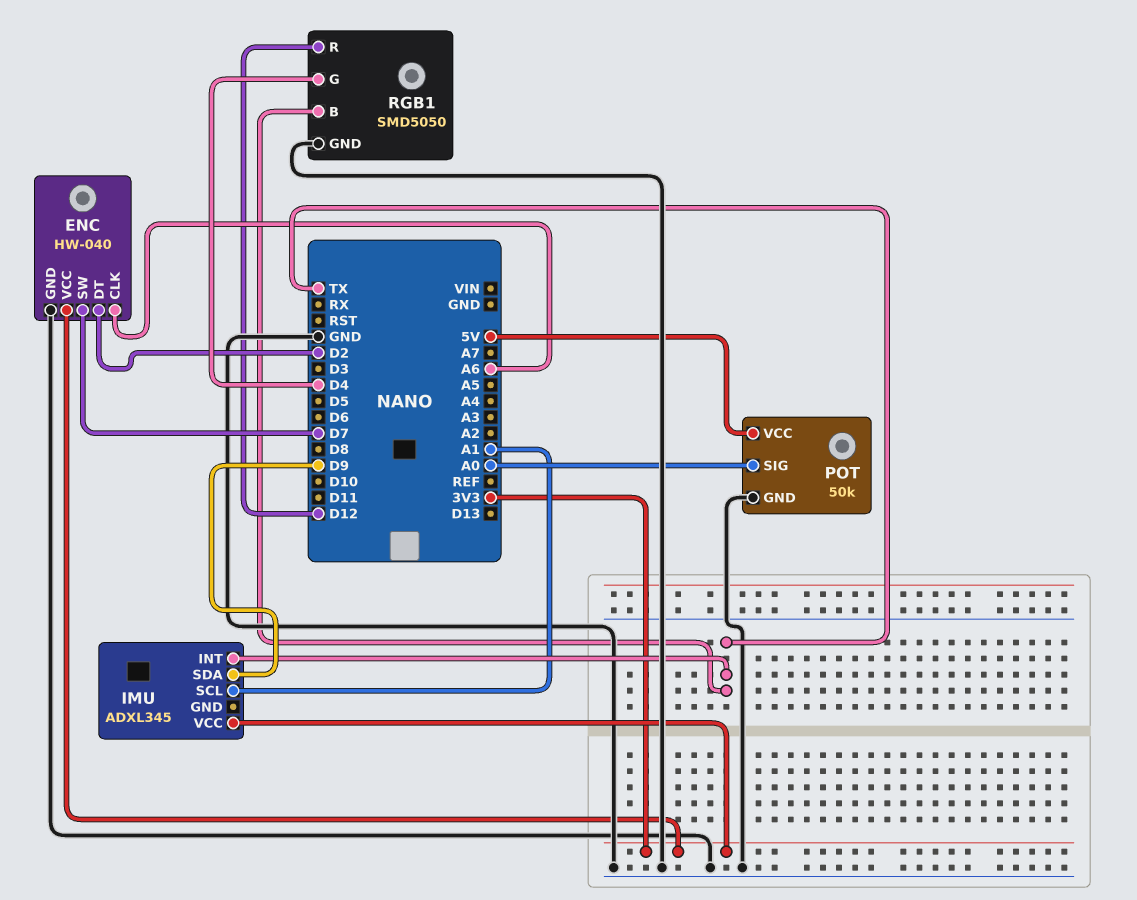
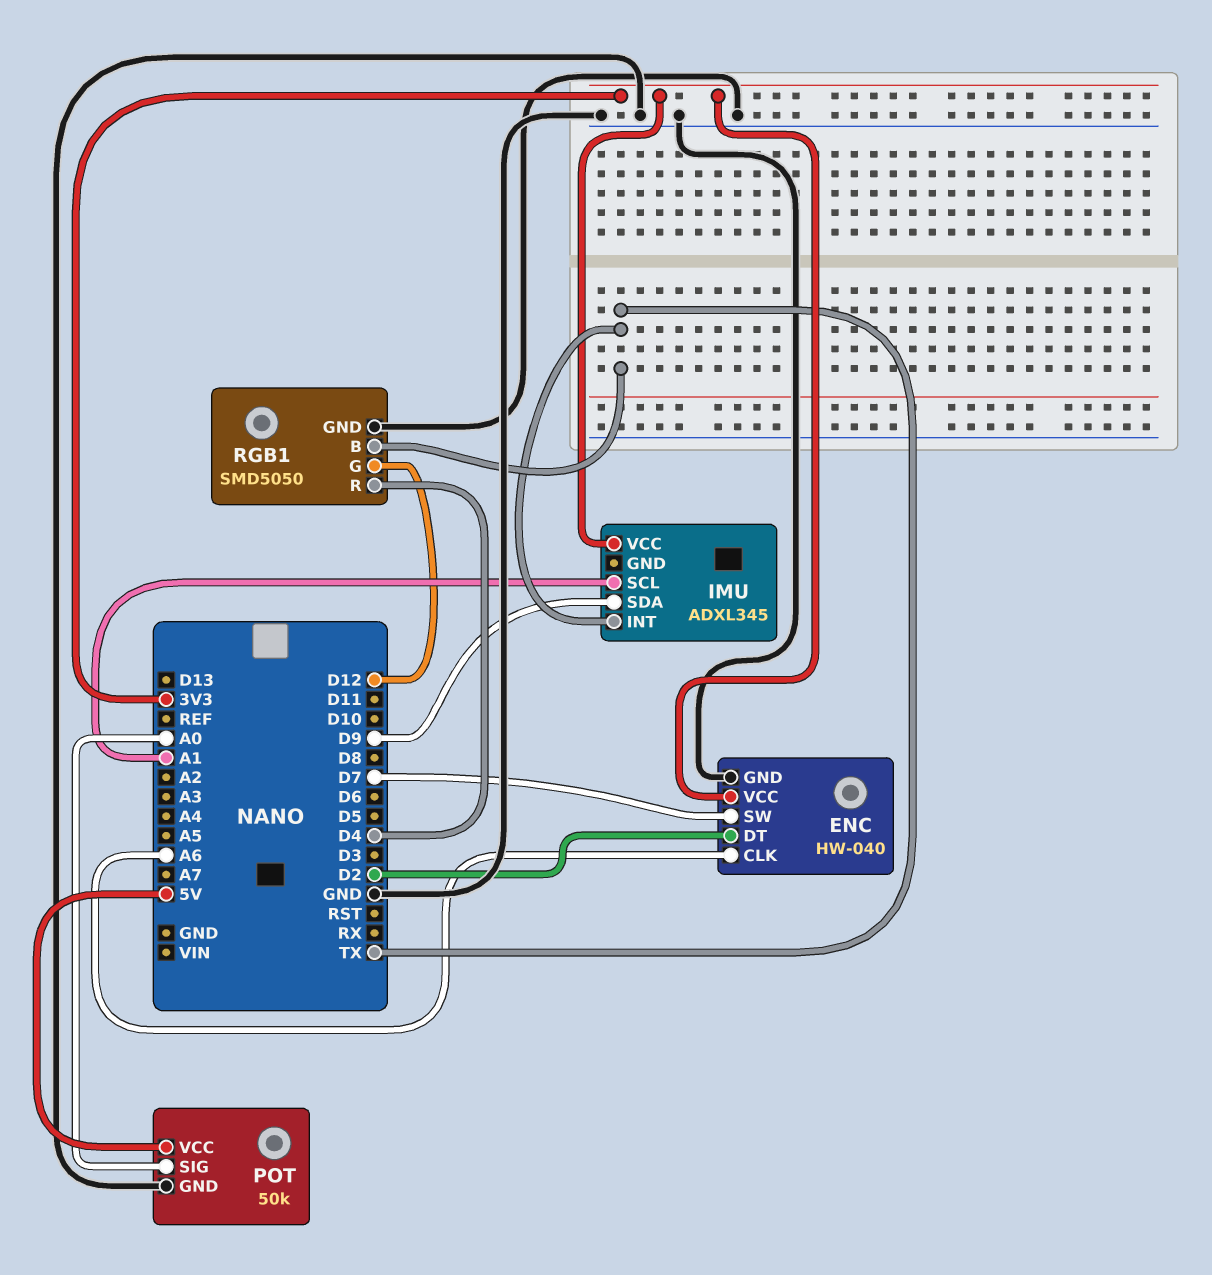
RGB1 pin G: D4 -> D12
RGB1 pin R: D12 -> D4

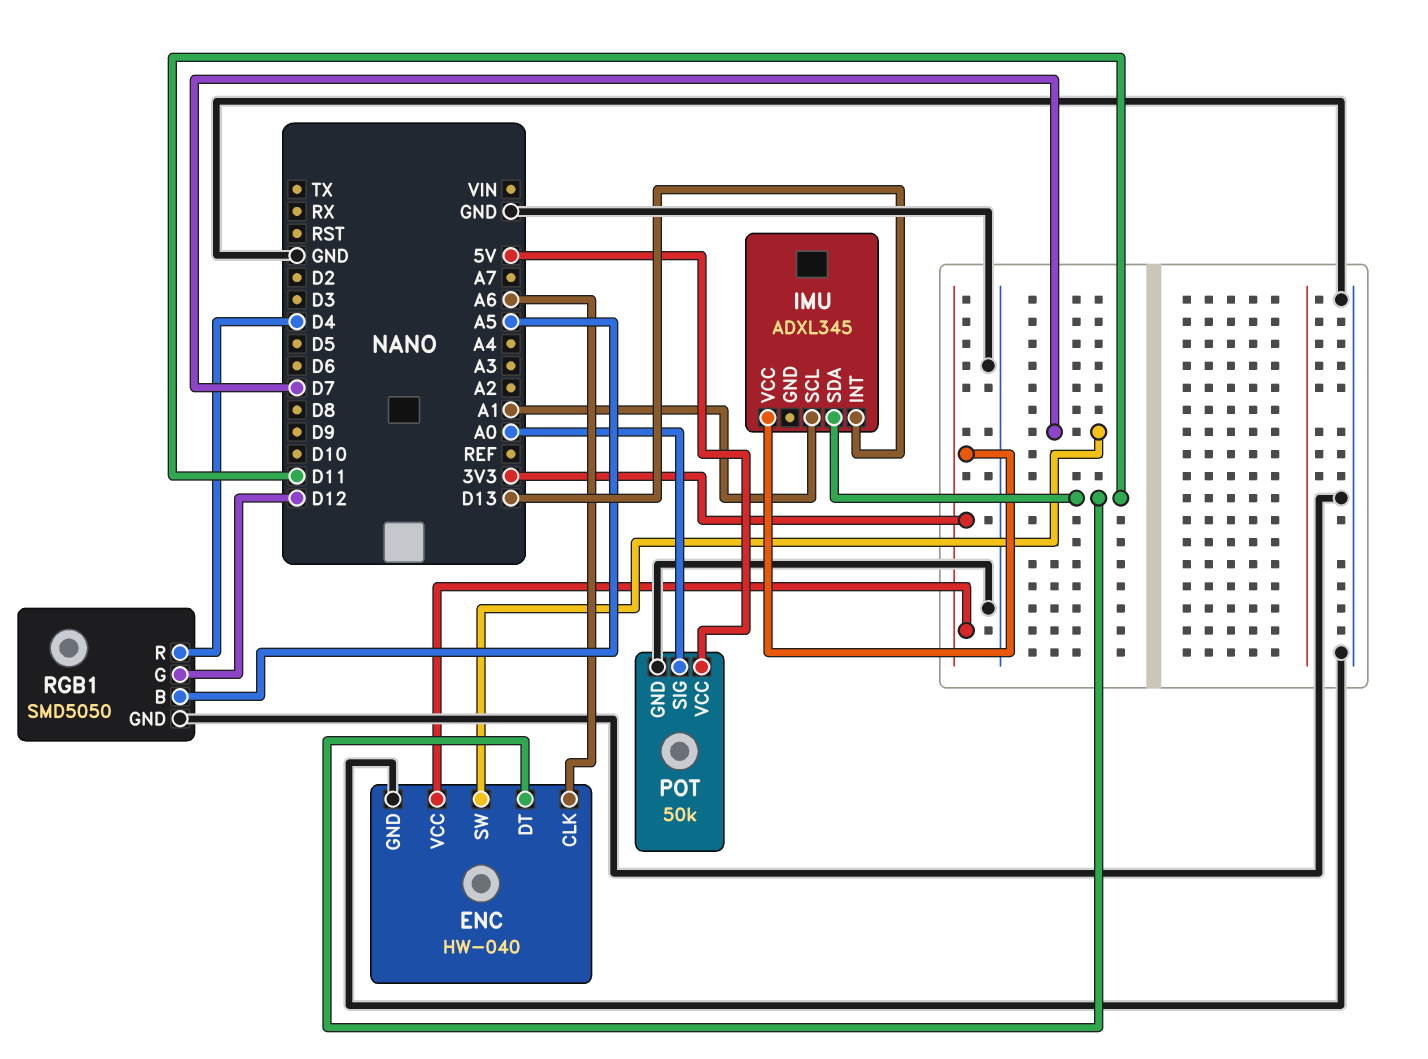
ENC pin DT: D2 -> D11
IMU pin INT: TX -> D13
IMU pin SDA: D9 -> D11
RGB1 pin B: TX -> A5

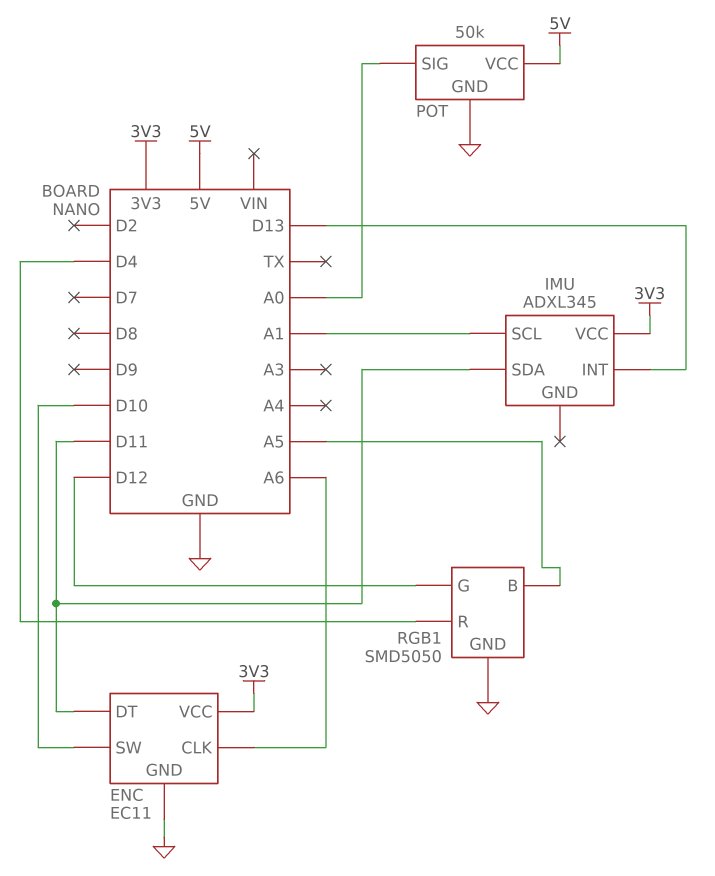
ENC: HW-040 -> EC11
ENC pin SW: D7 -> D10

